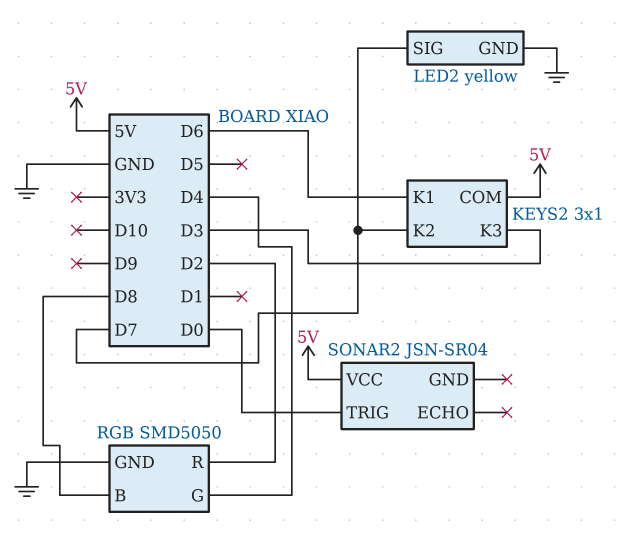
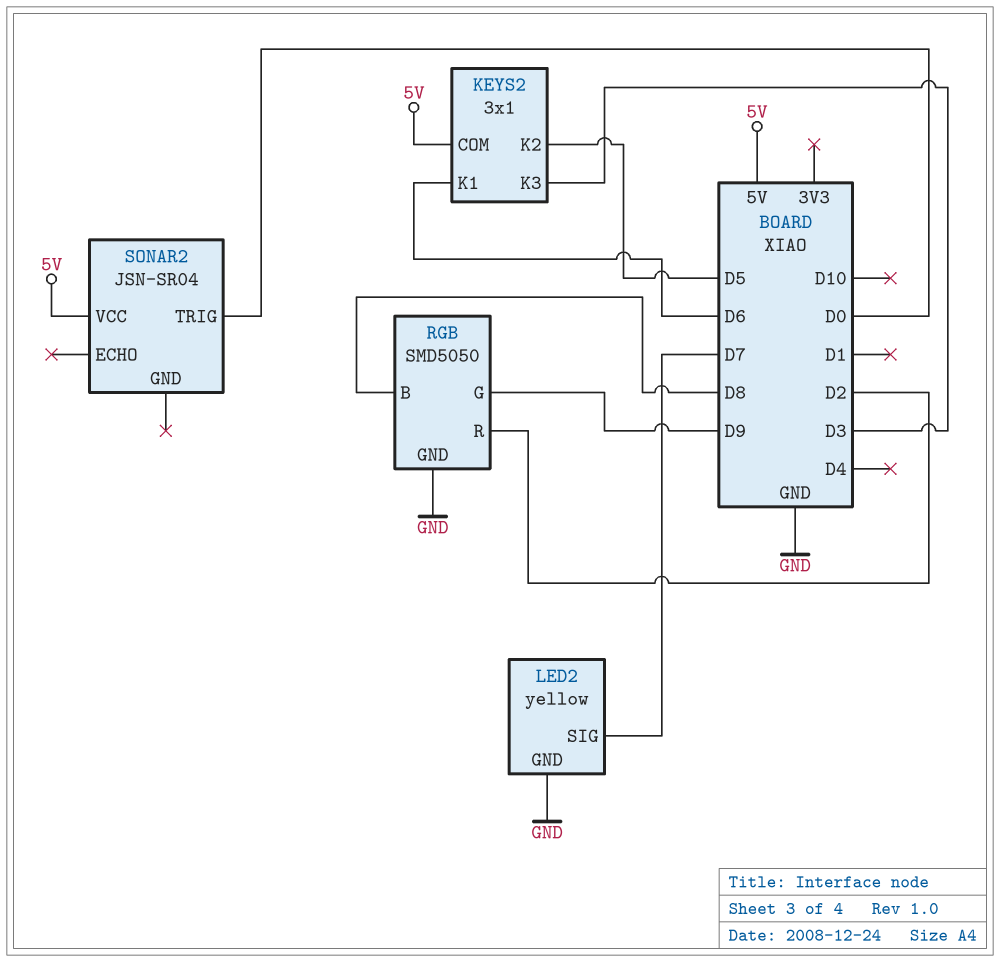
KEYS2 pin K2: D7 -> D5
RGB pin G: D4 -> D9

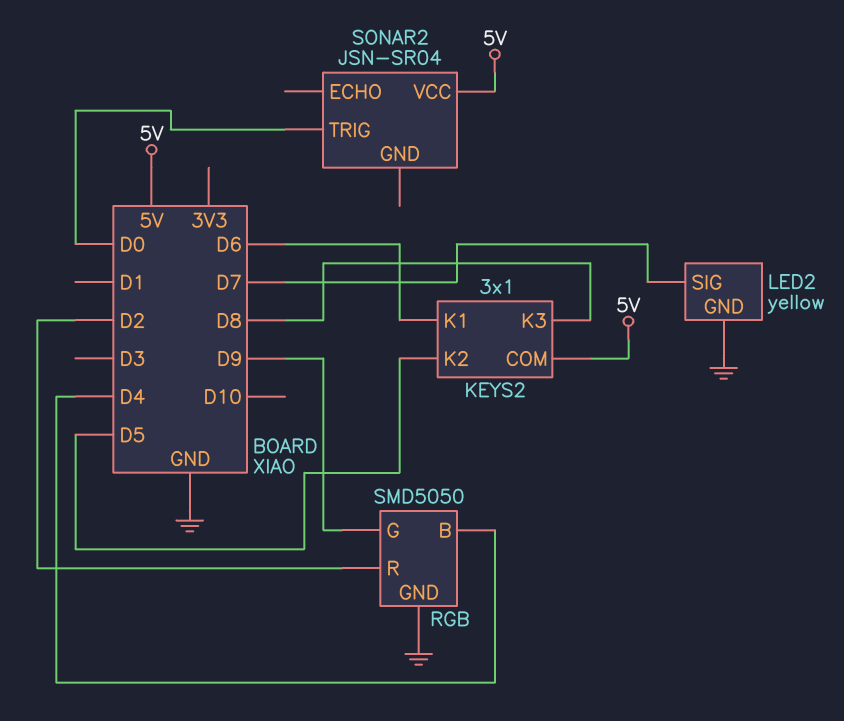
KEYS2 pin K3: D3 -> D8
RGB pin B: D8 -> D4

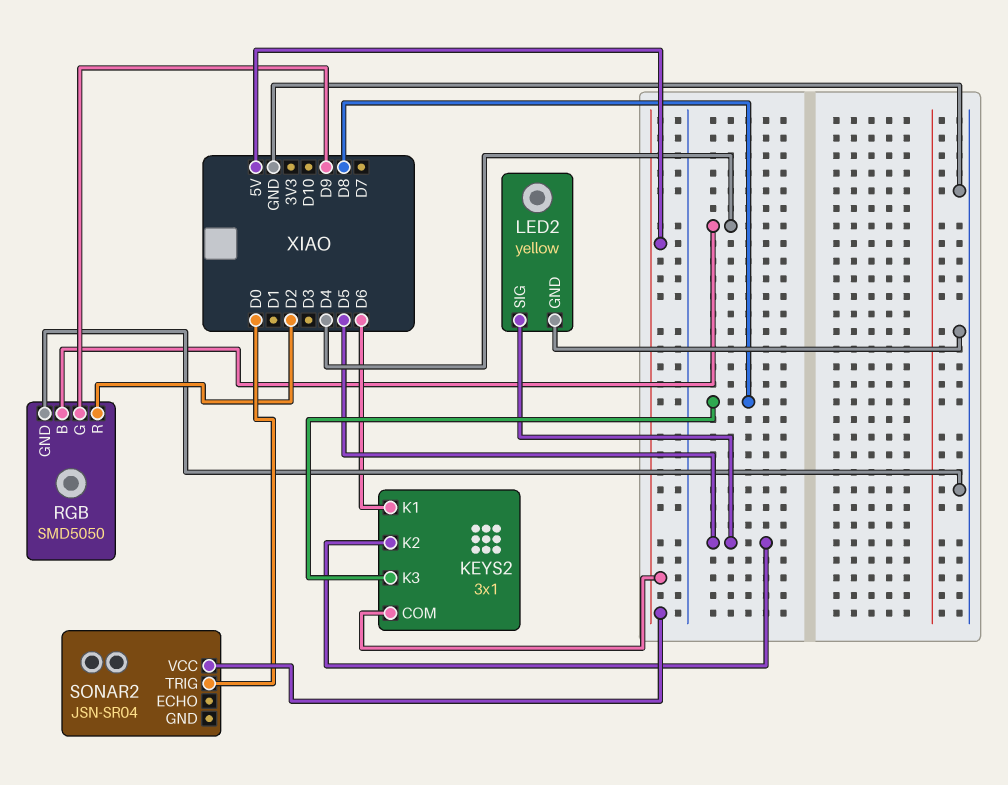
LED2 pin SIG: D7 -> D5

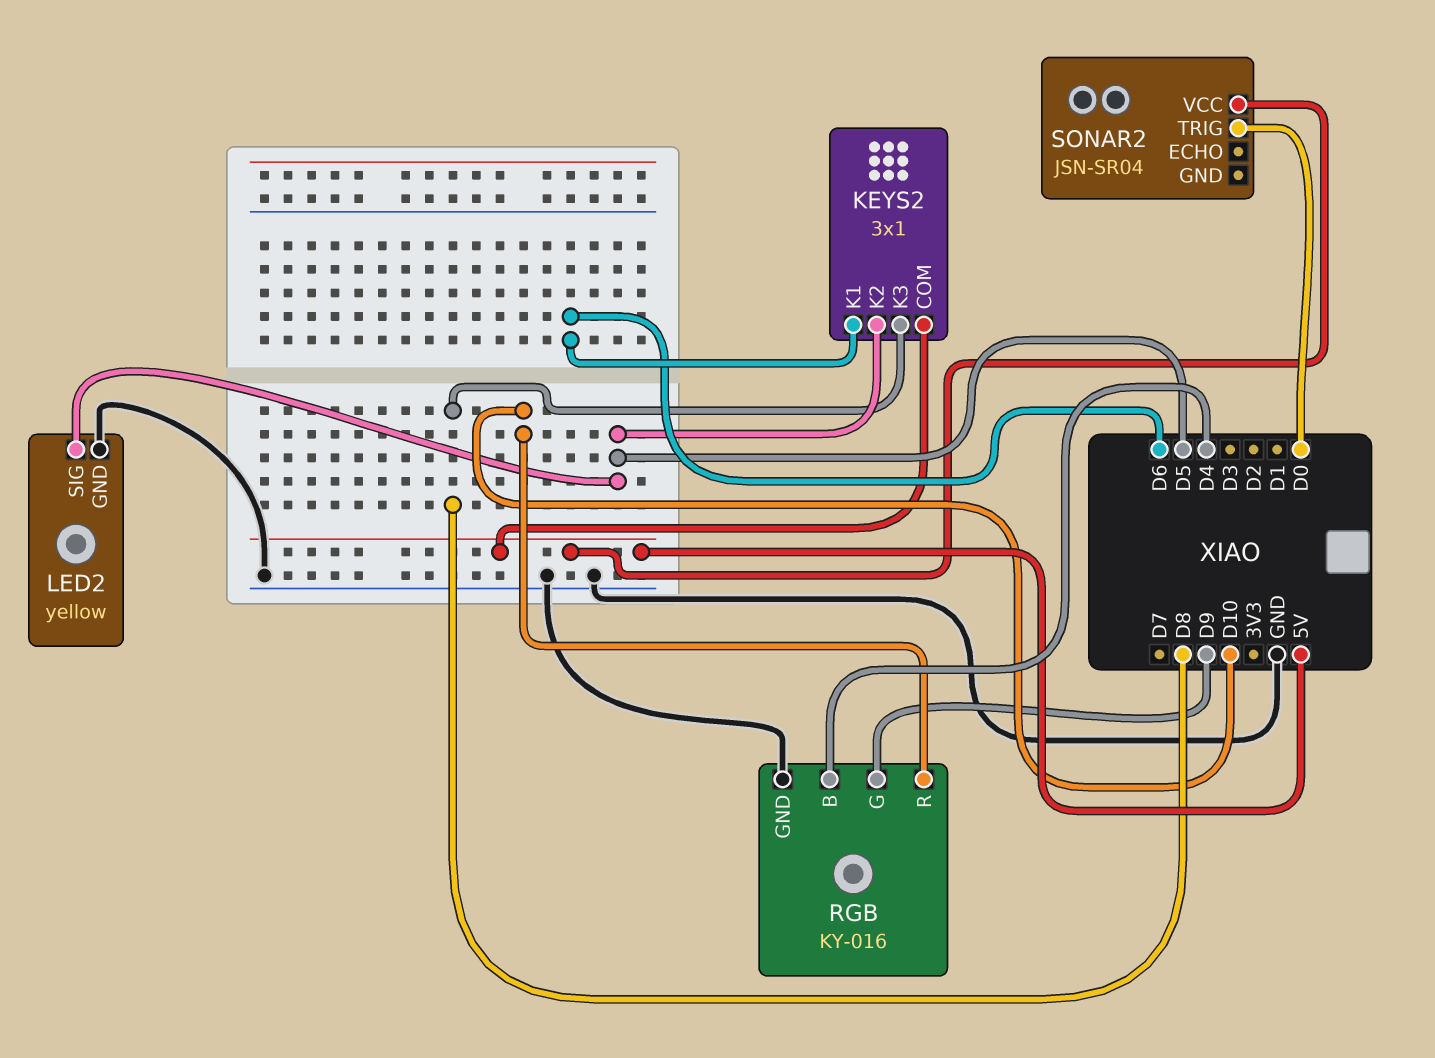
RGB: SMD5050 -> KY-016
RGB pin R: D2 -> D10

